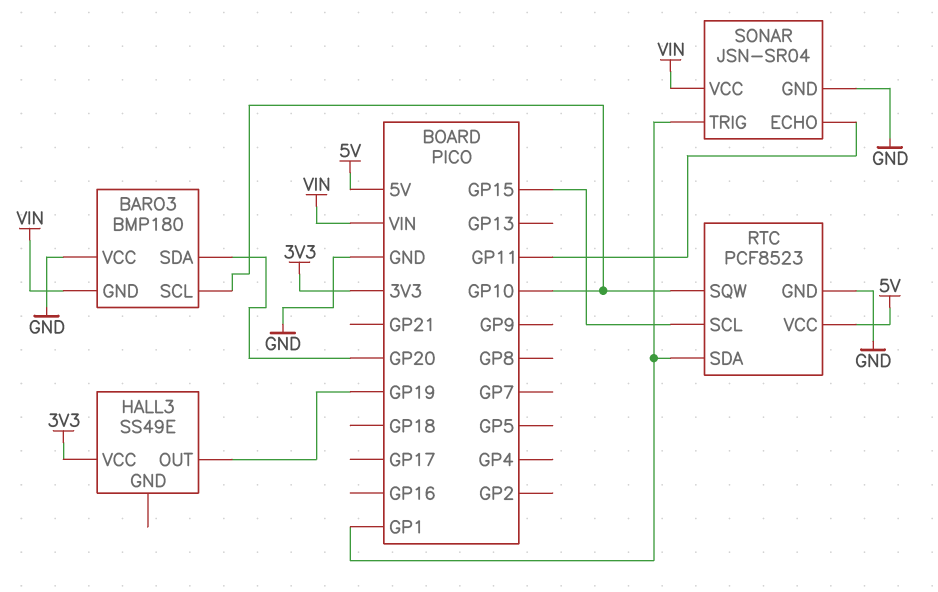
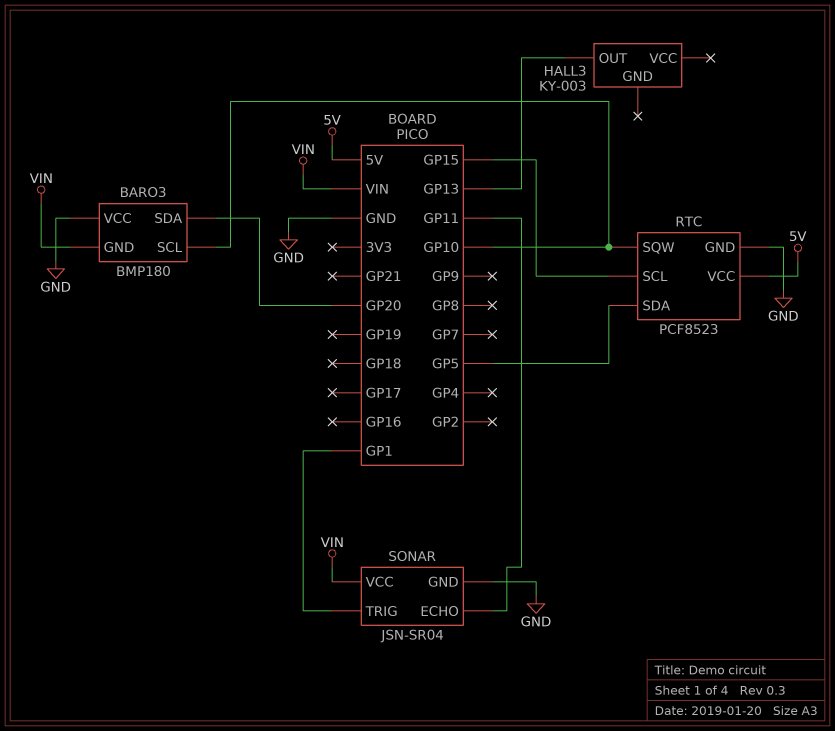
HALL3: SS49E -> KY-003
HALL3 pin OUT: GP19 -> GP13
HALL3 pin VCC: 3V3 -> none
RTC pin SDA: GP1 -> GP5

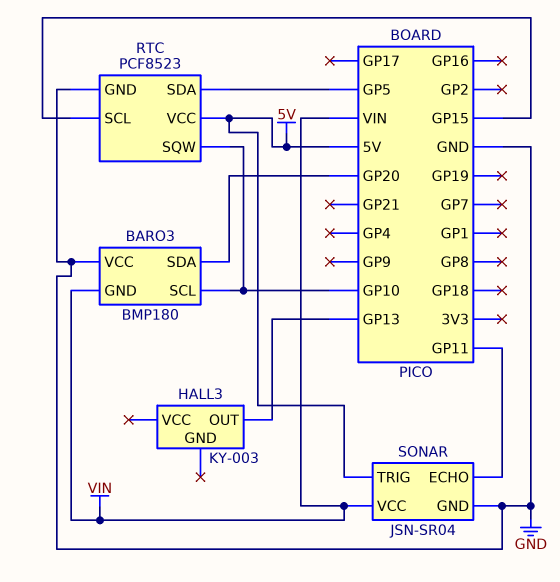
SONAR pin TRIG: GP1 -> 5V

